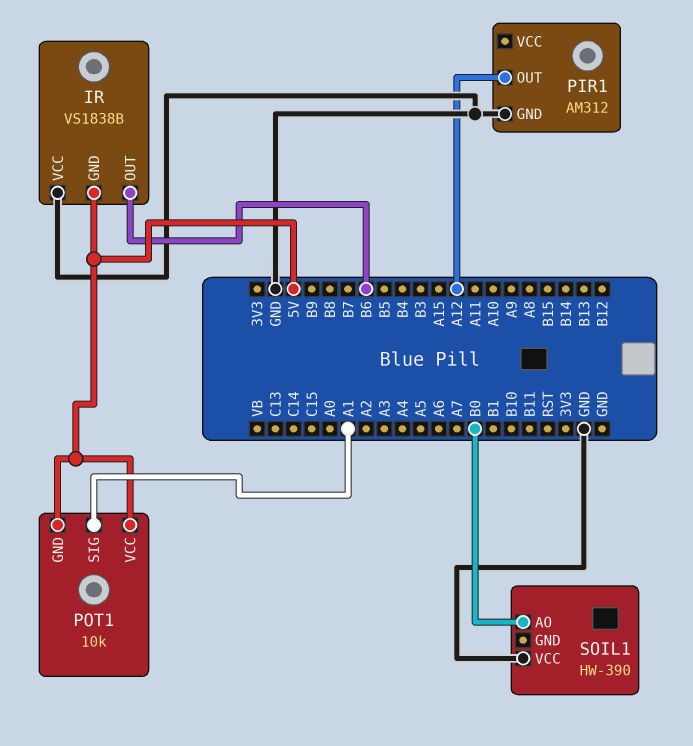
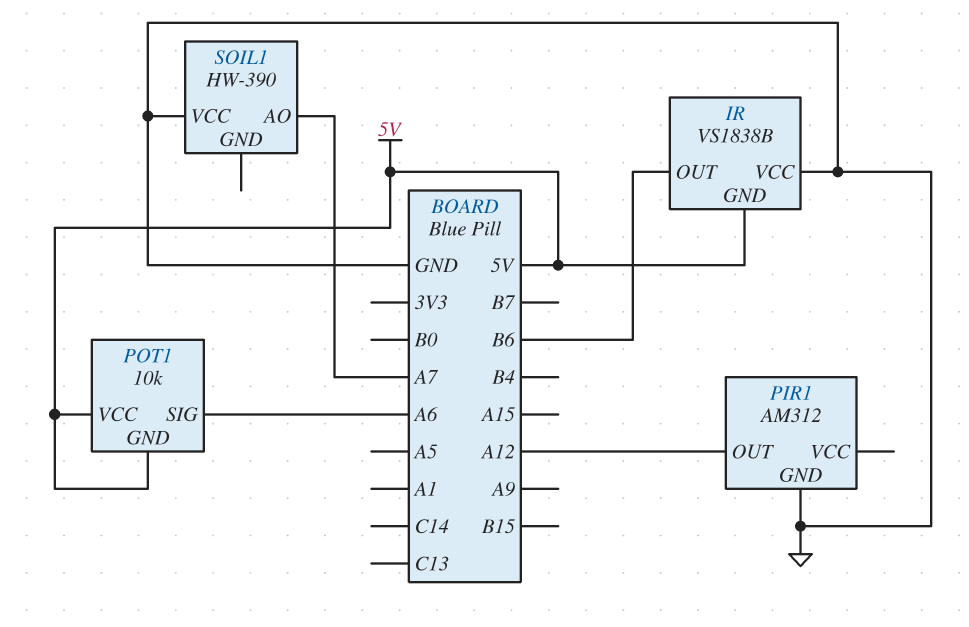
POT1 pin SIG: A1 -> A6
SOIL1 pin AO: B0 -> A7

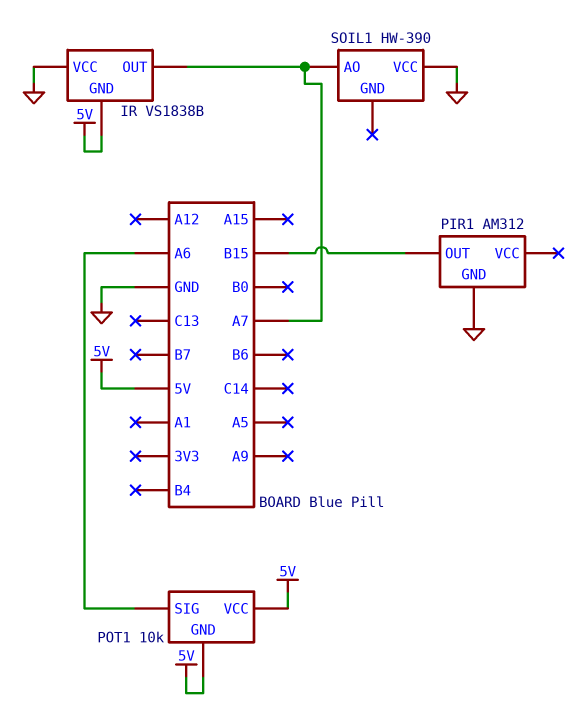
IR pin OUT: B6 -> A7
PIR1 pin OUT: A12 -> B15

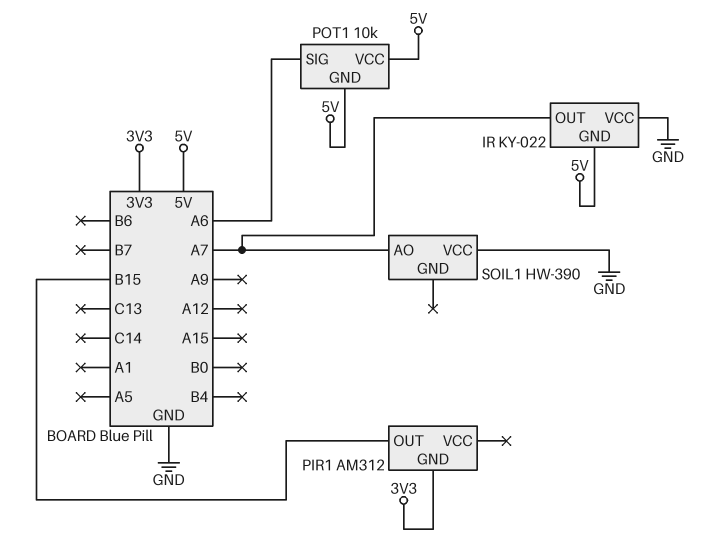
IR: VS1838B -> KY-022
PIR1 pin GND: GND -> 3V3

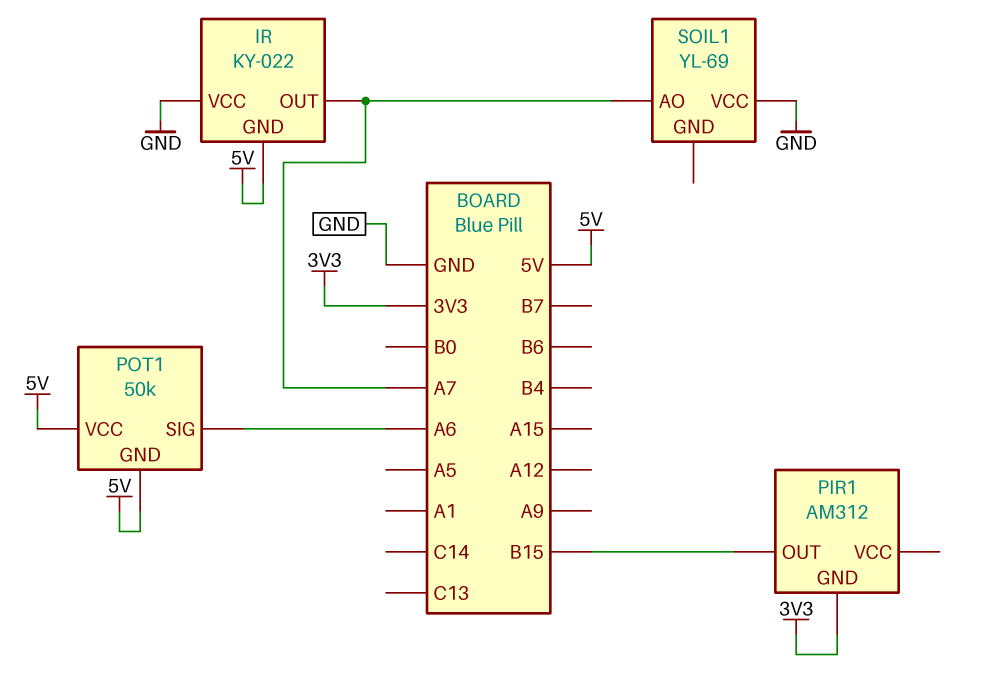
POT1: 10k -> 50k
SOIL1: HW-390 -> YL-69

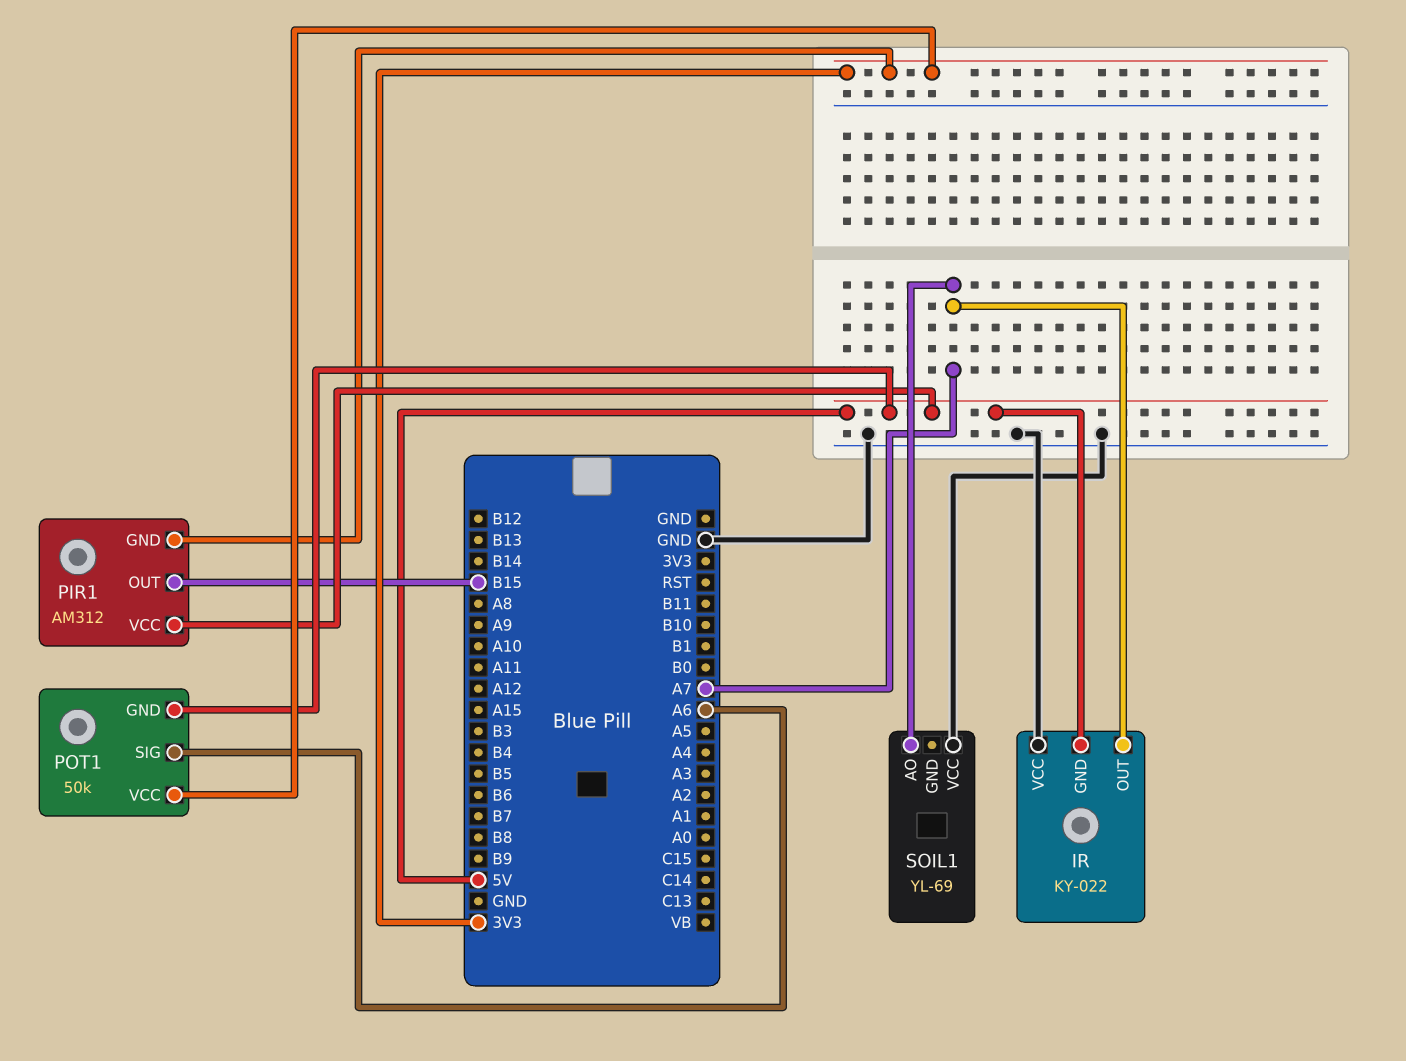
PIR1 pin VCC: none -> 5V
POT1 pin VCC: 5V -> 3V3

